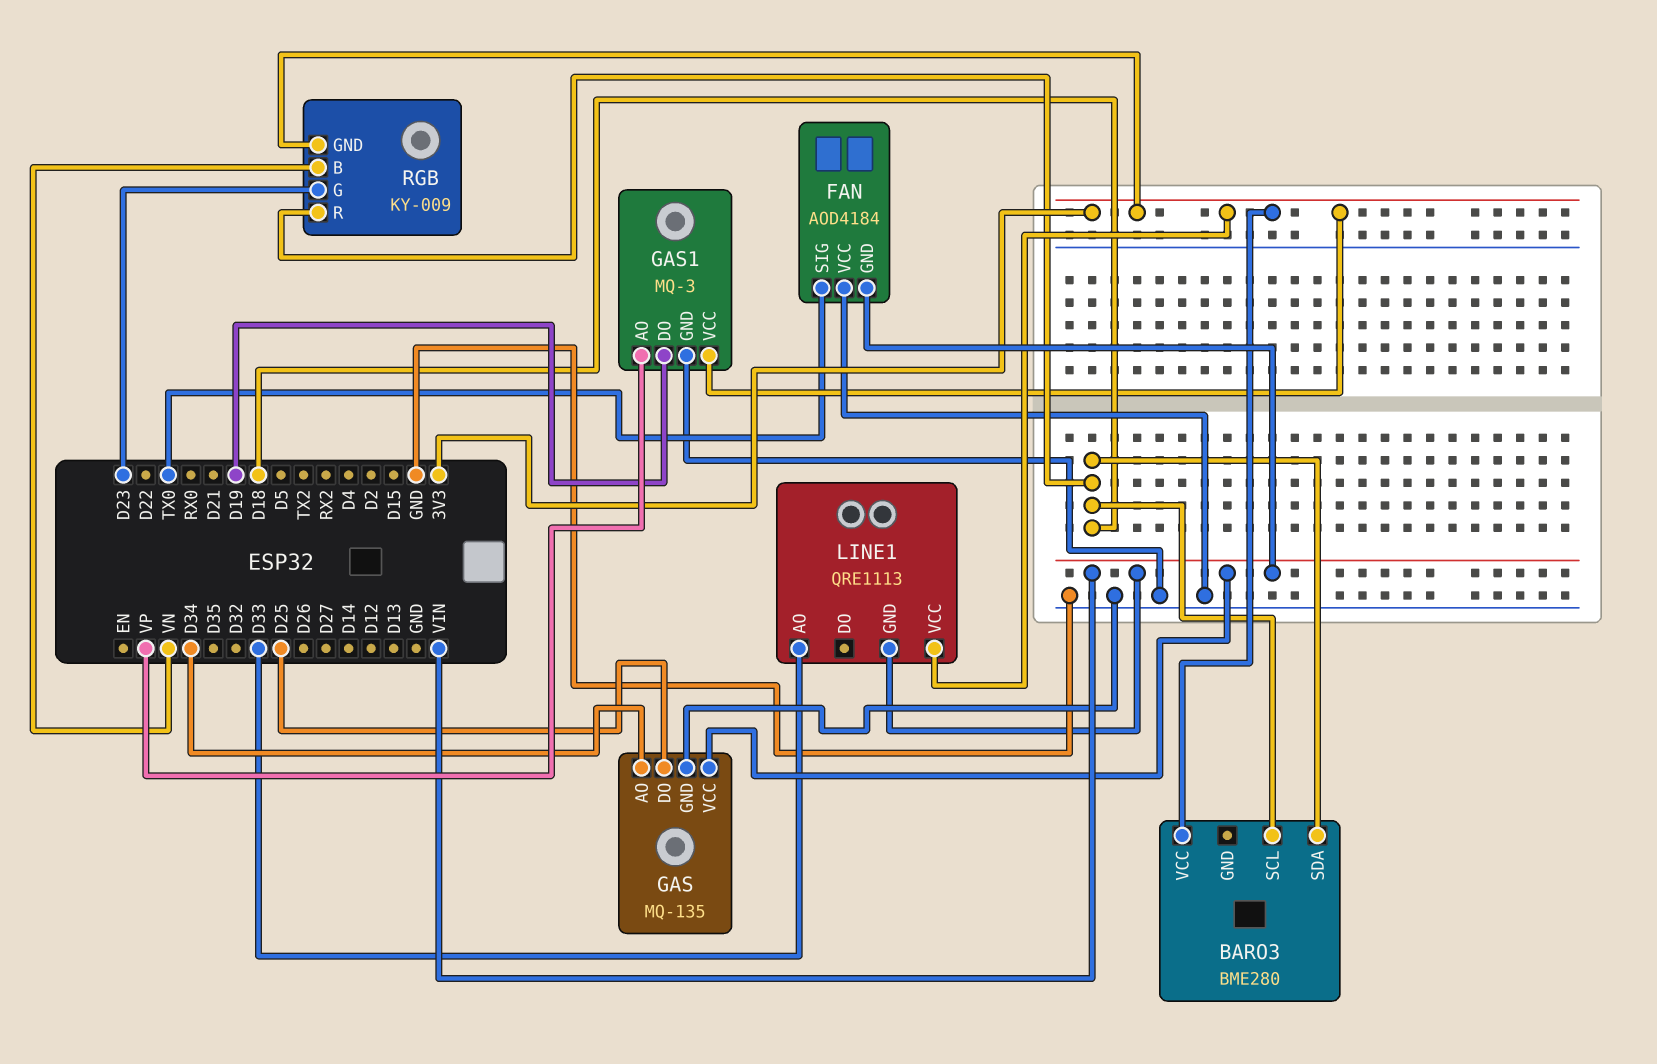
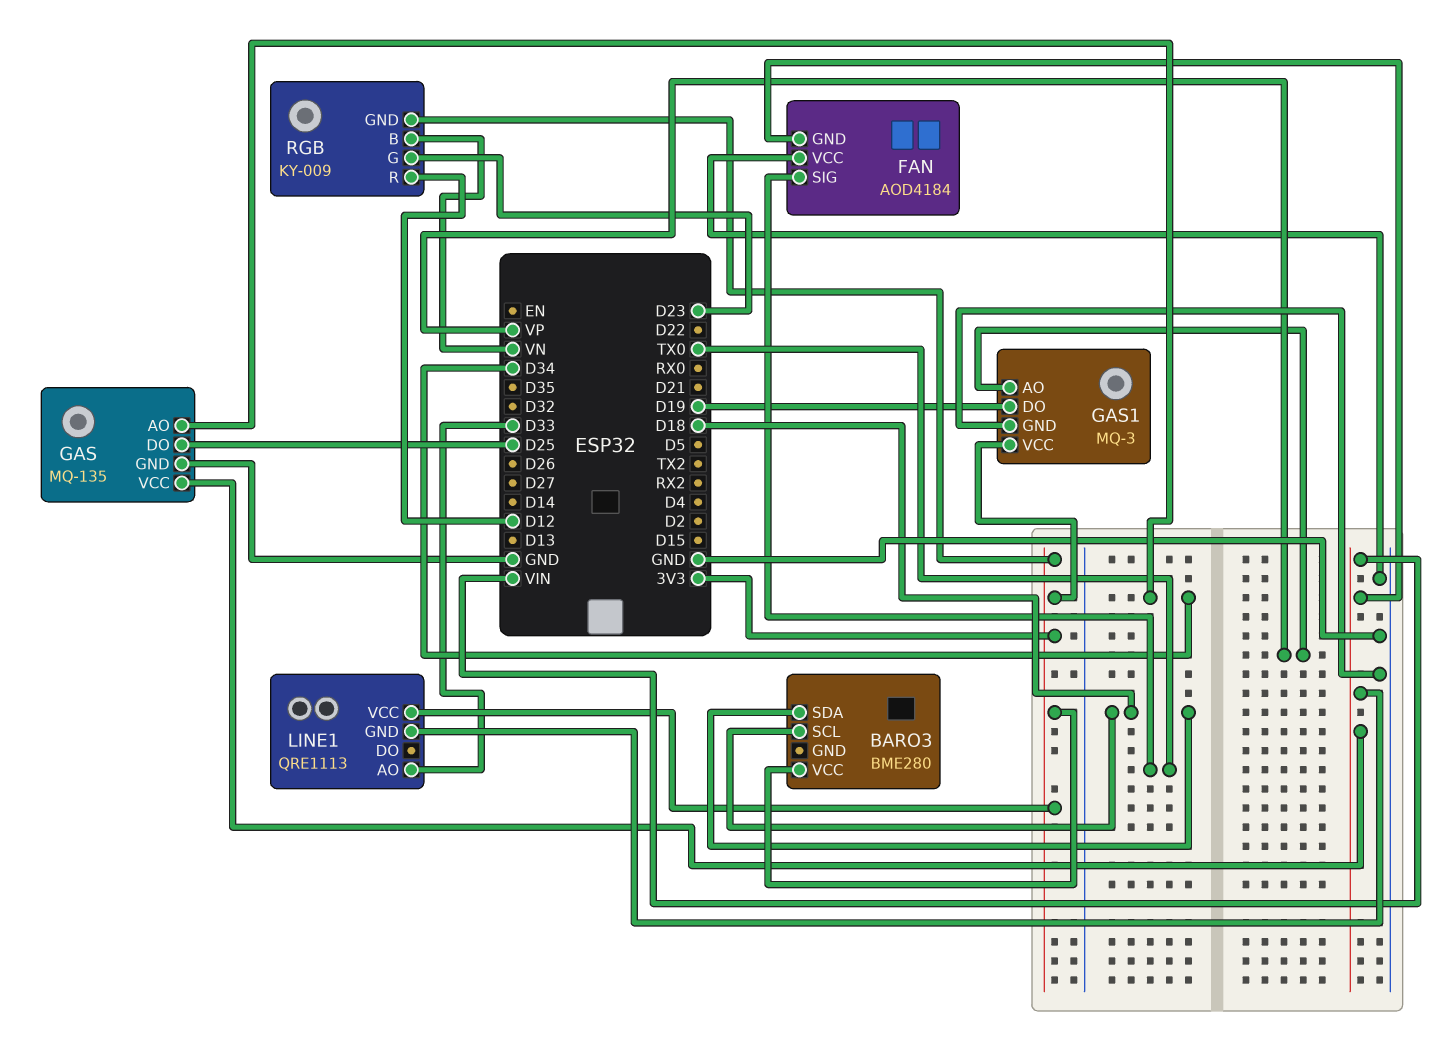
RGB pin R: D18 -> D12

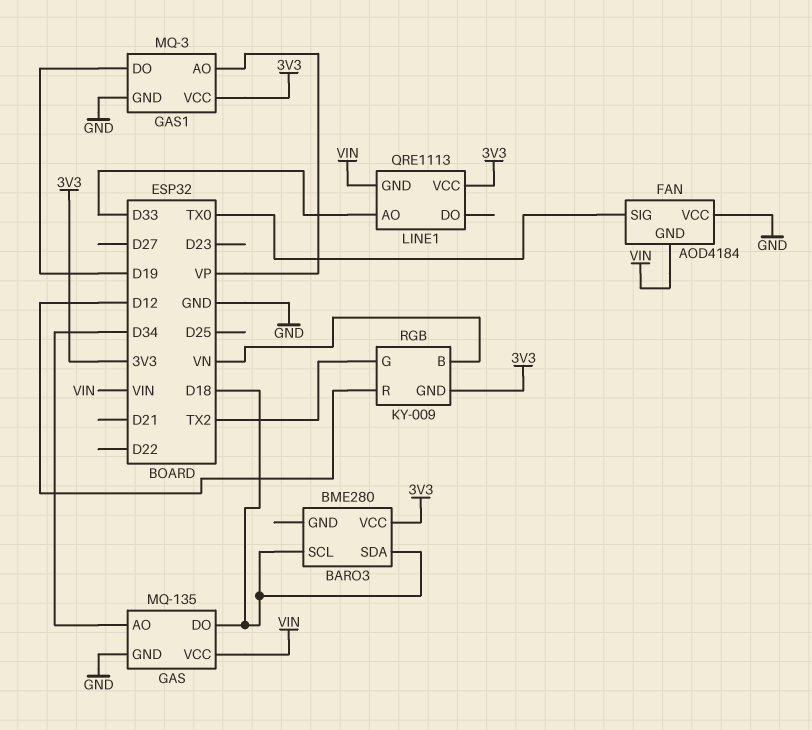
GAS pin DO: D25 -> D18
RGB pin G: D23 -> TX2

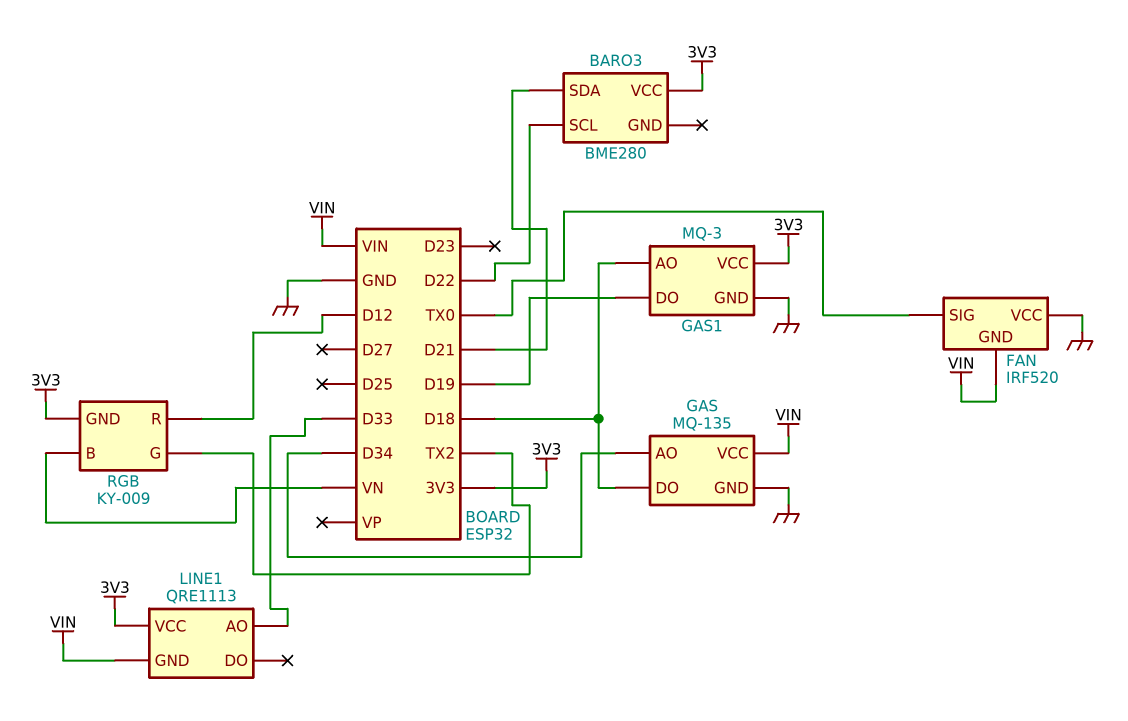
BARO3 pin SCL: D18 -> D22
BARO3 pin SDA: D18 -> D21
FAN: AOD4184 -> IRF520
GAS1 pin AO: VP -> D18

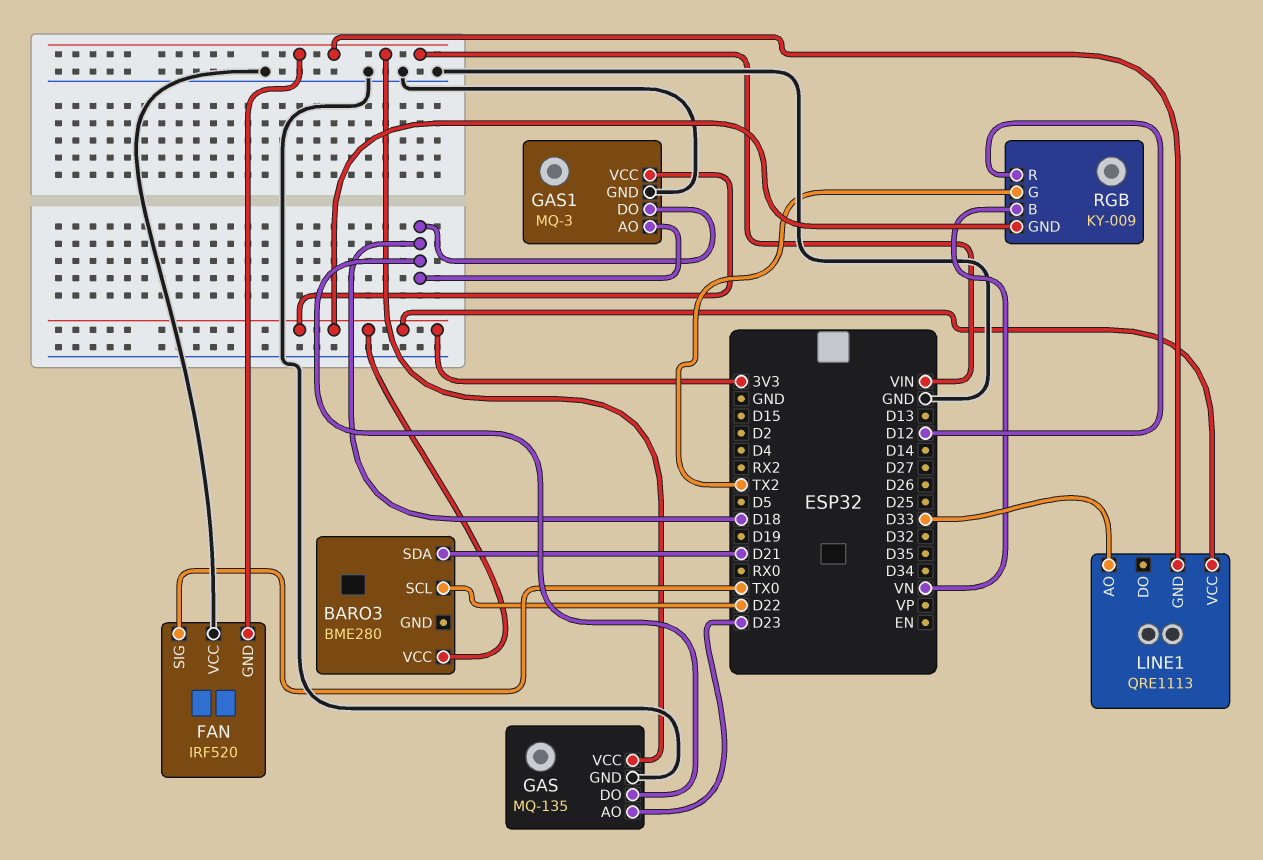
GAS pin AO: D34 -> D23
GAS1 pin DO: D19 -> D18

